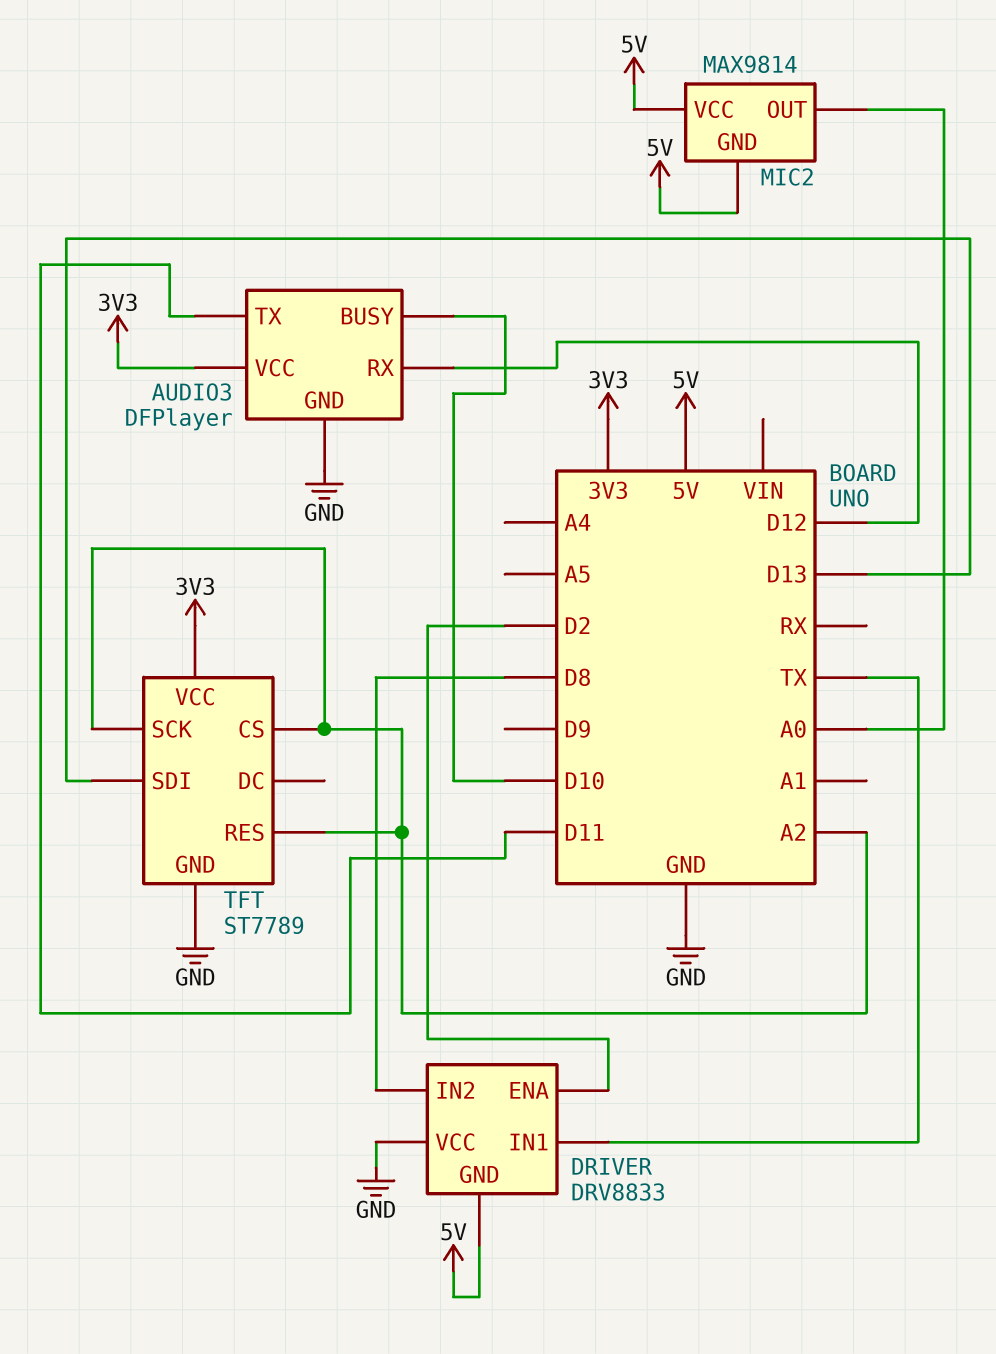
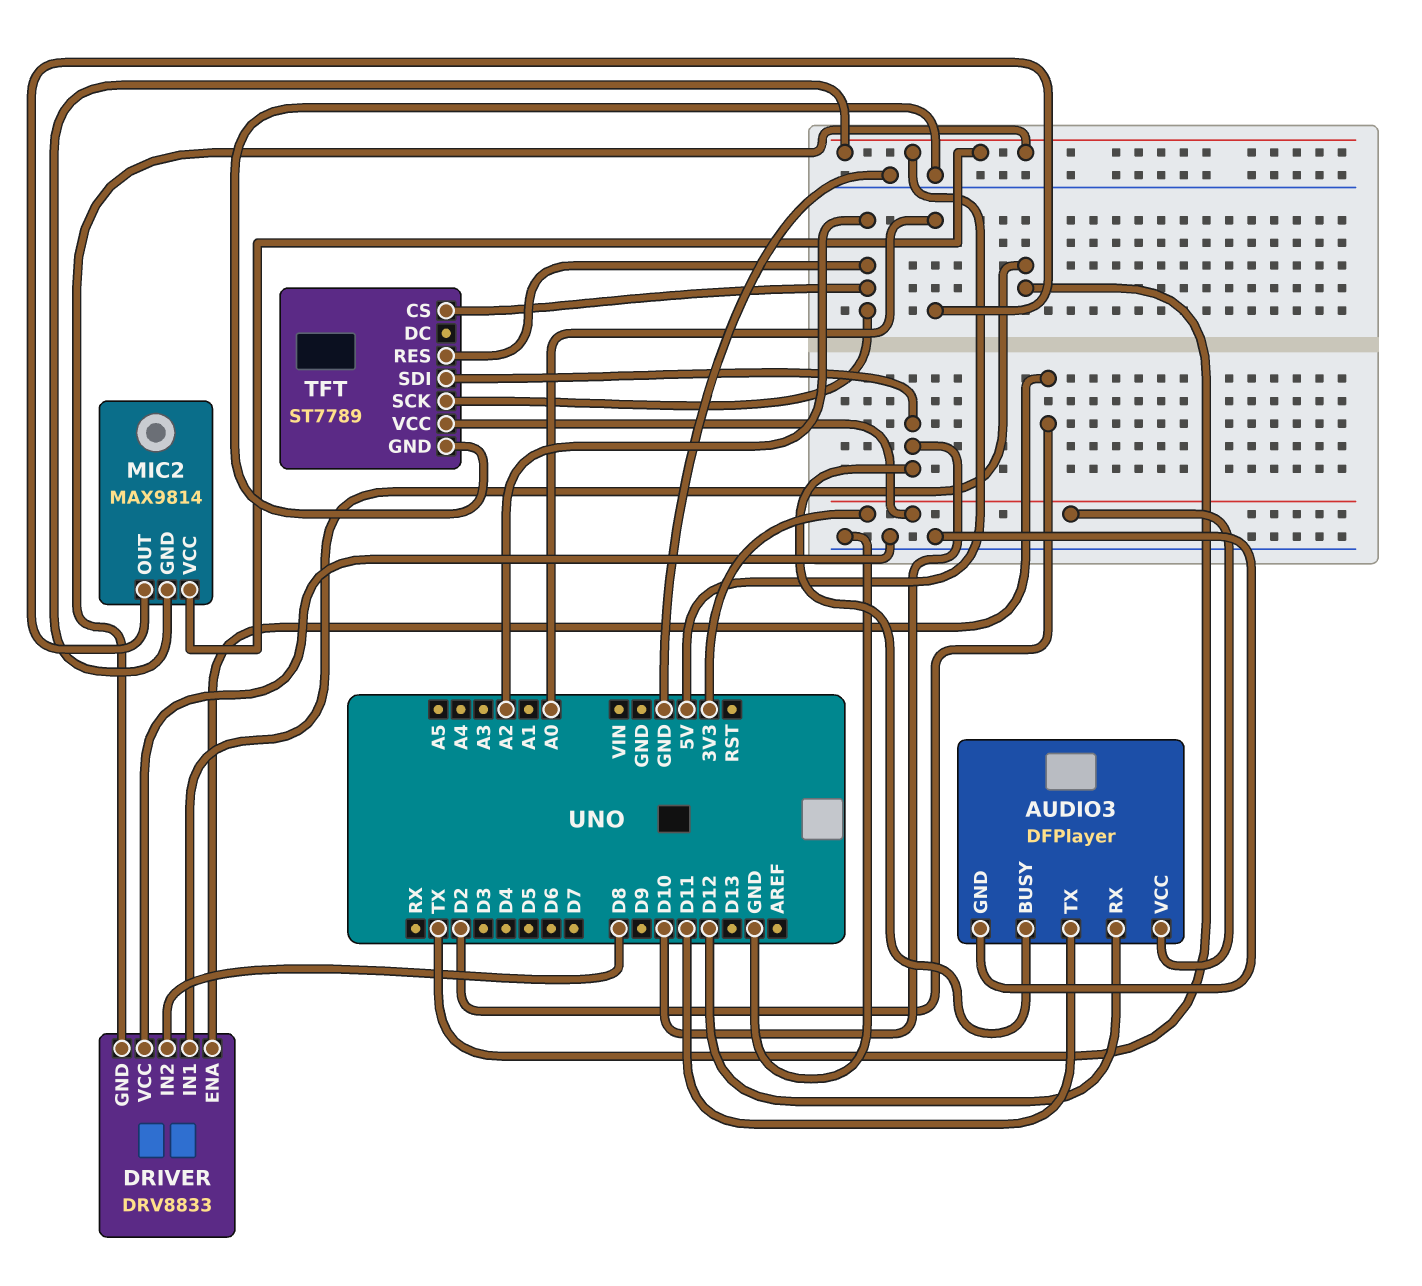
TFT pin SDI: D13 -> D10

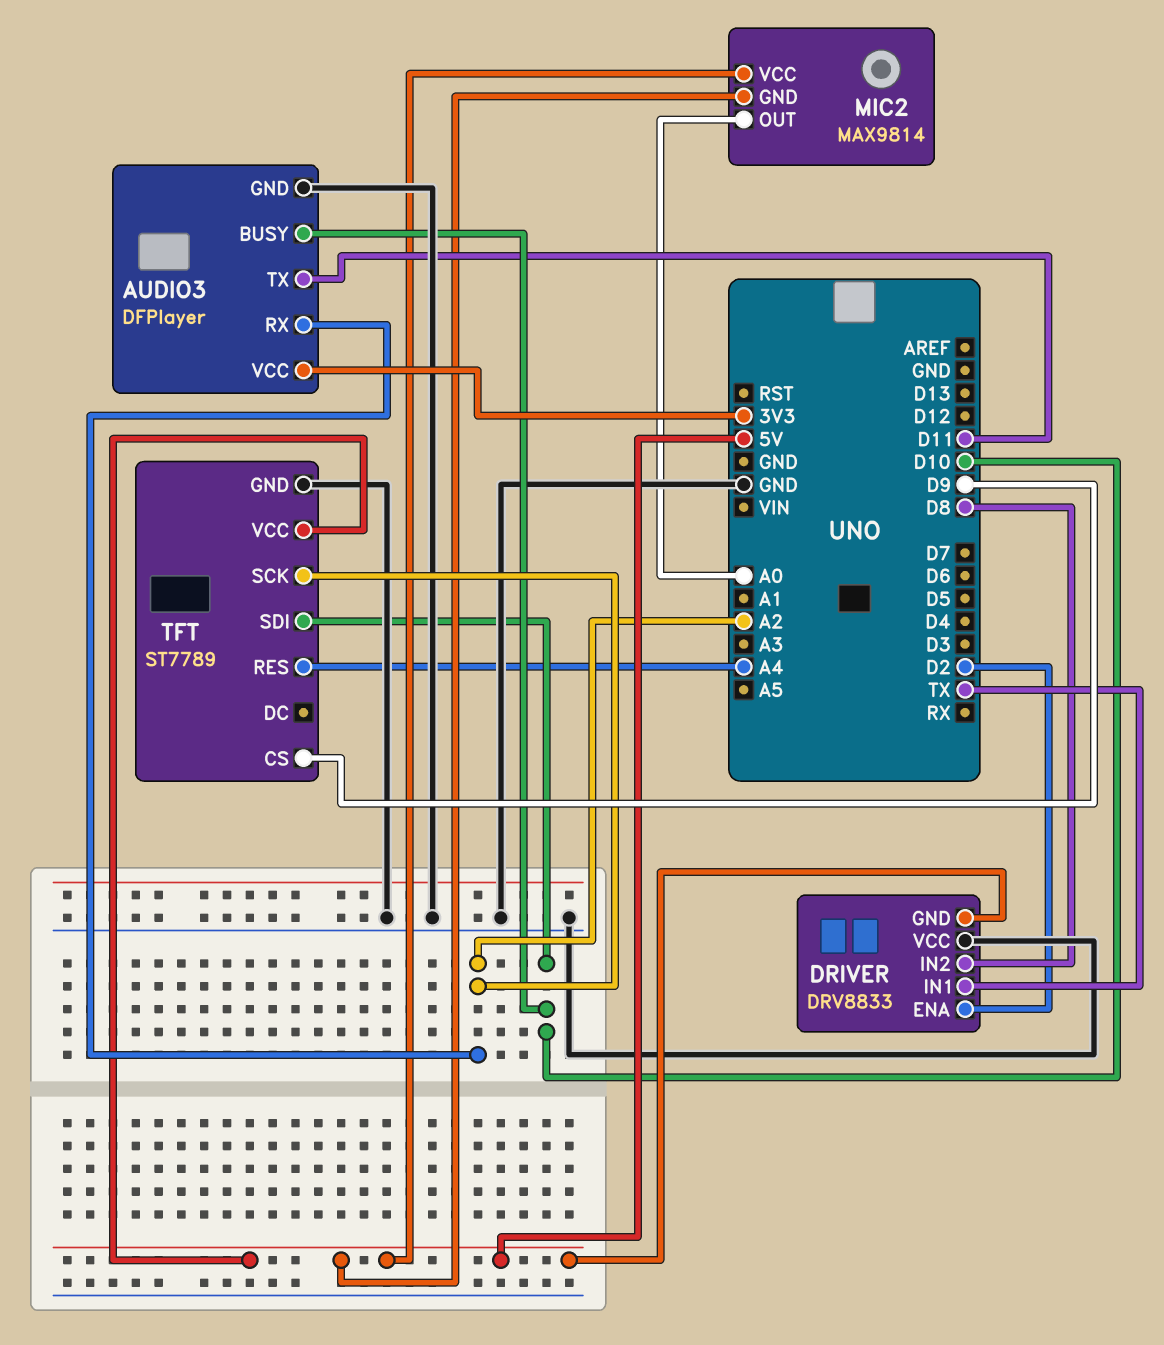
AUDIO3 pin RX: D12 -> A2
TFT pin CS: A2 -> D9
TFT pin RES: A2 -> A4
TFT pin VCC: 3V3 -> 5V

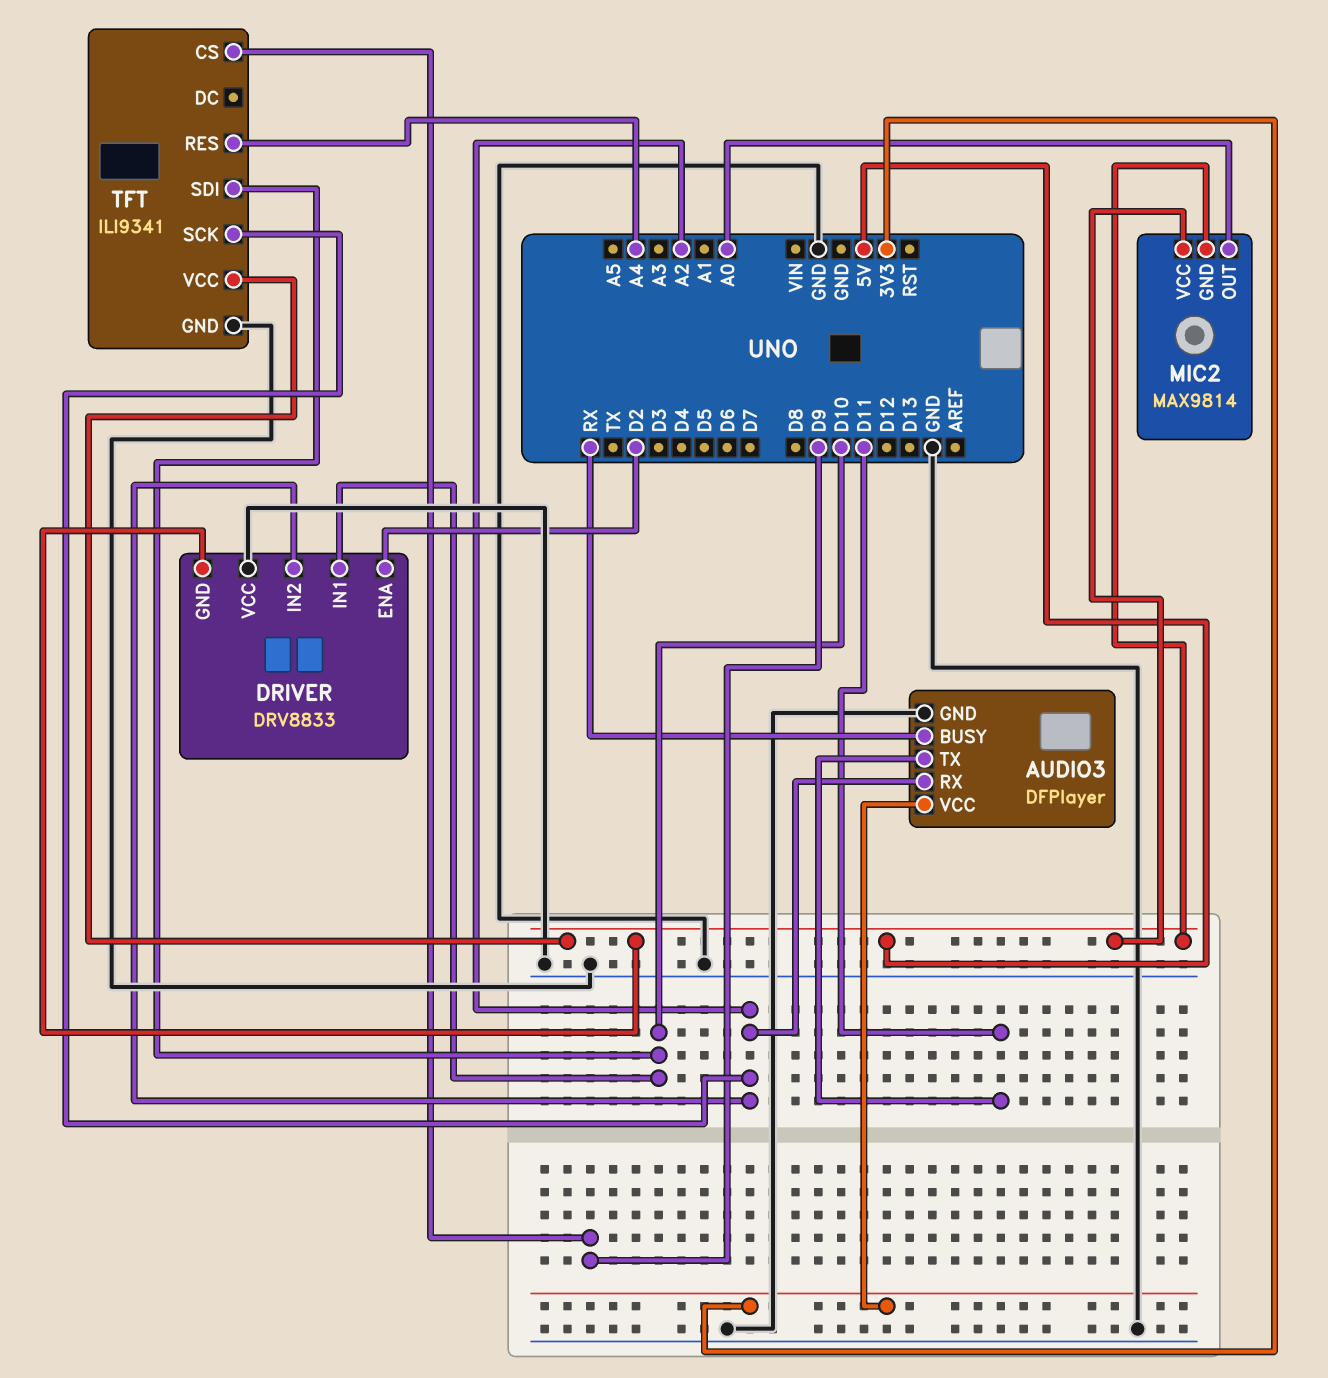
AUDIO3 pin BUSY: D10 -> RX
DRIVER pin IN1: TX -> D10
DRIVER pin IN2: D8 -> A2
TFT: ST7789 -> ILI9341

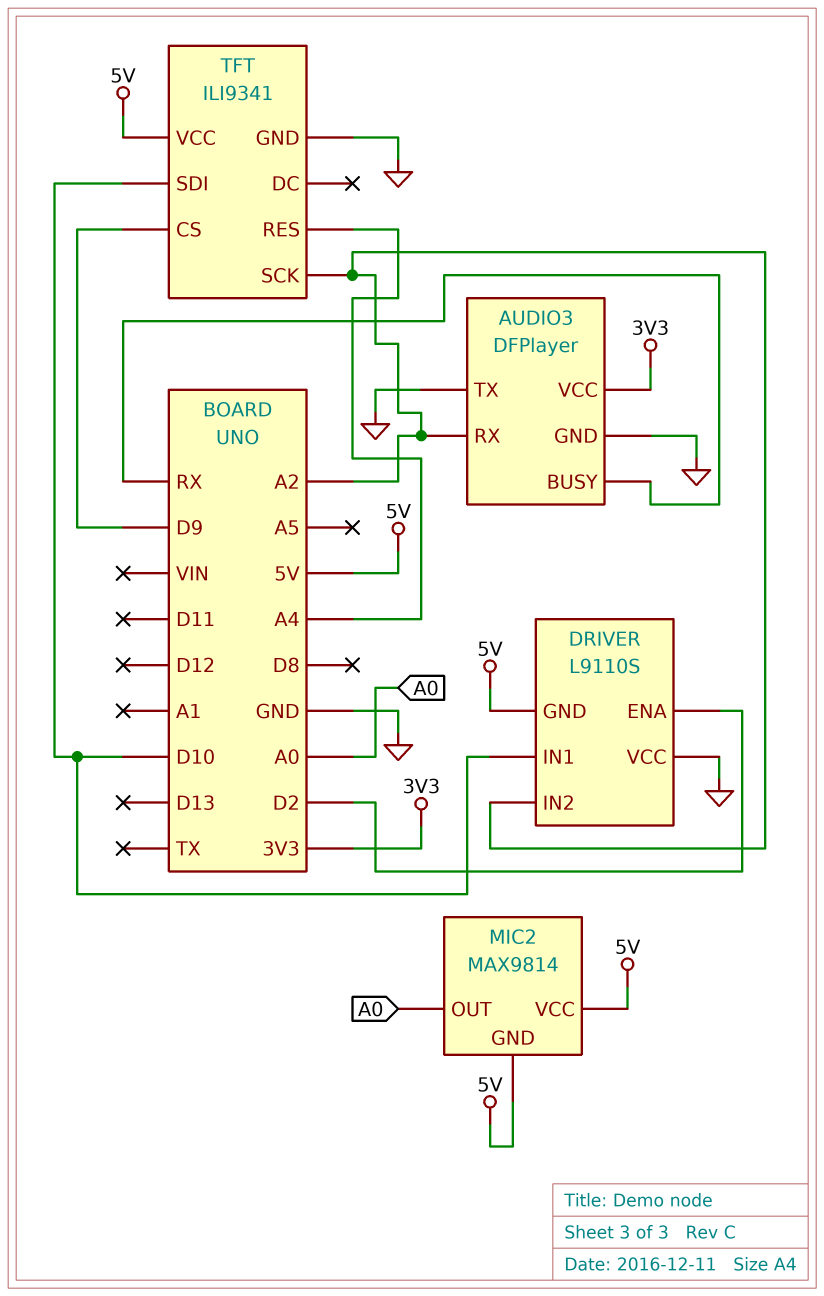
AUDIO3 pin TX: D11 -> GND
DRIVER: DRV8833 -> L9110S

